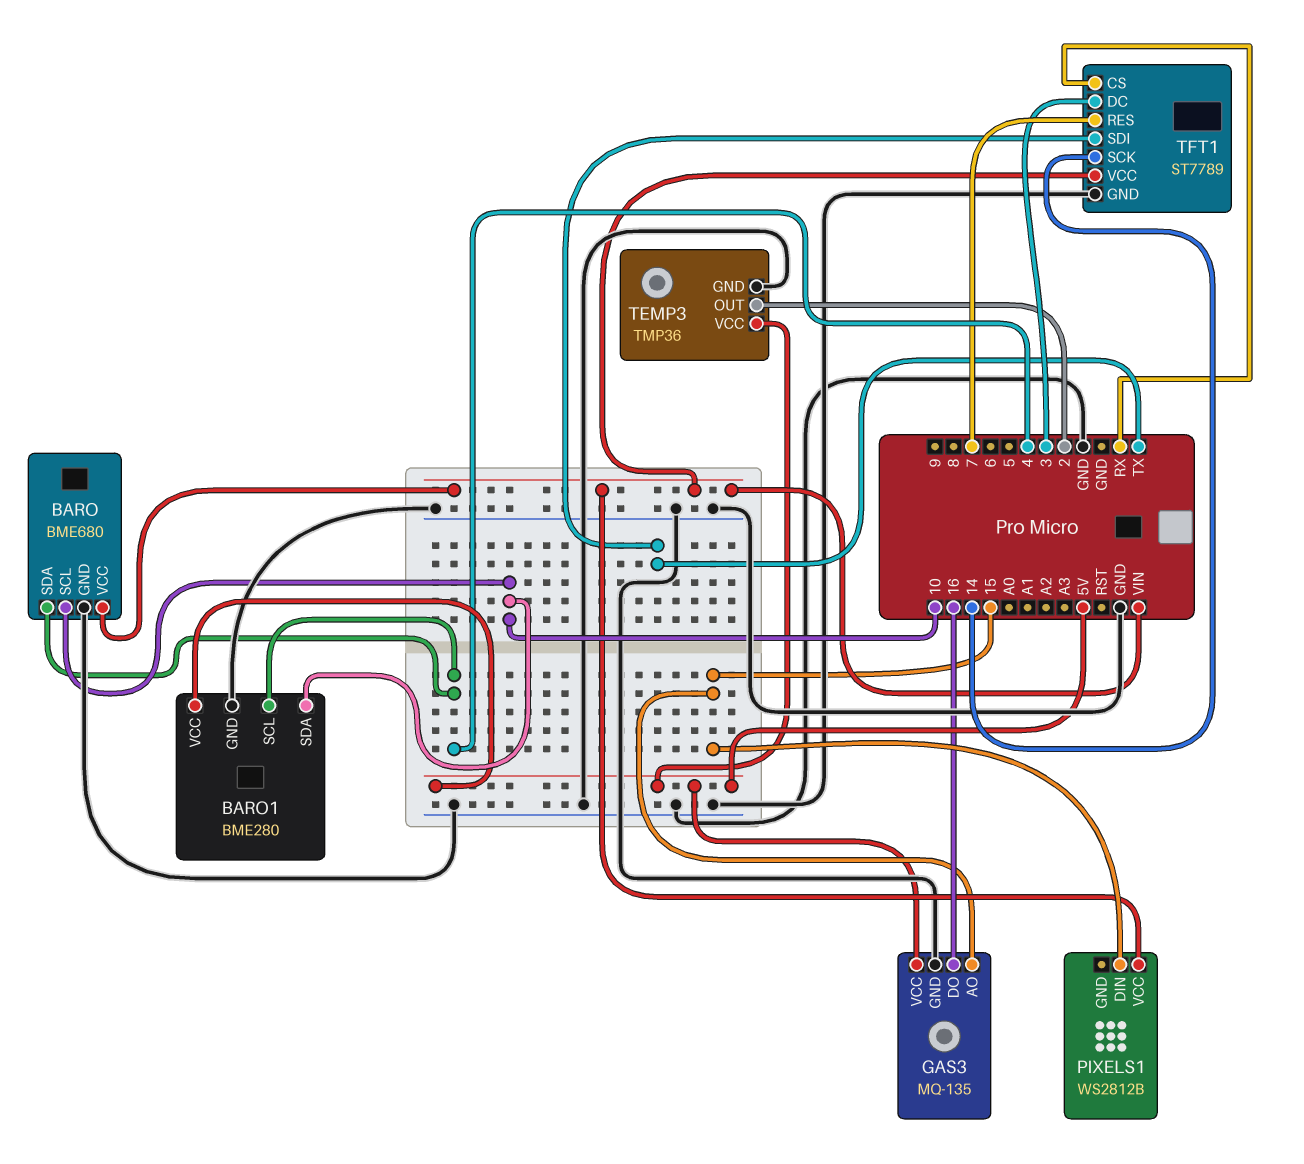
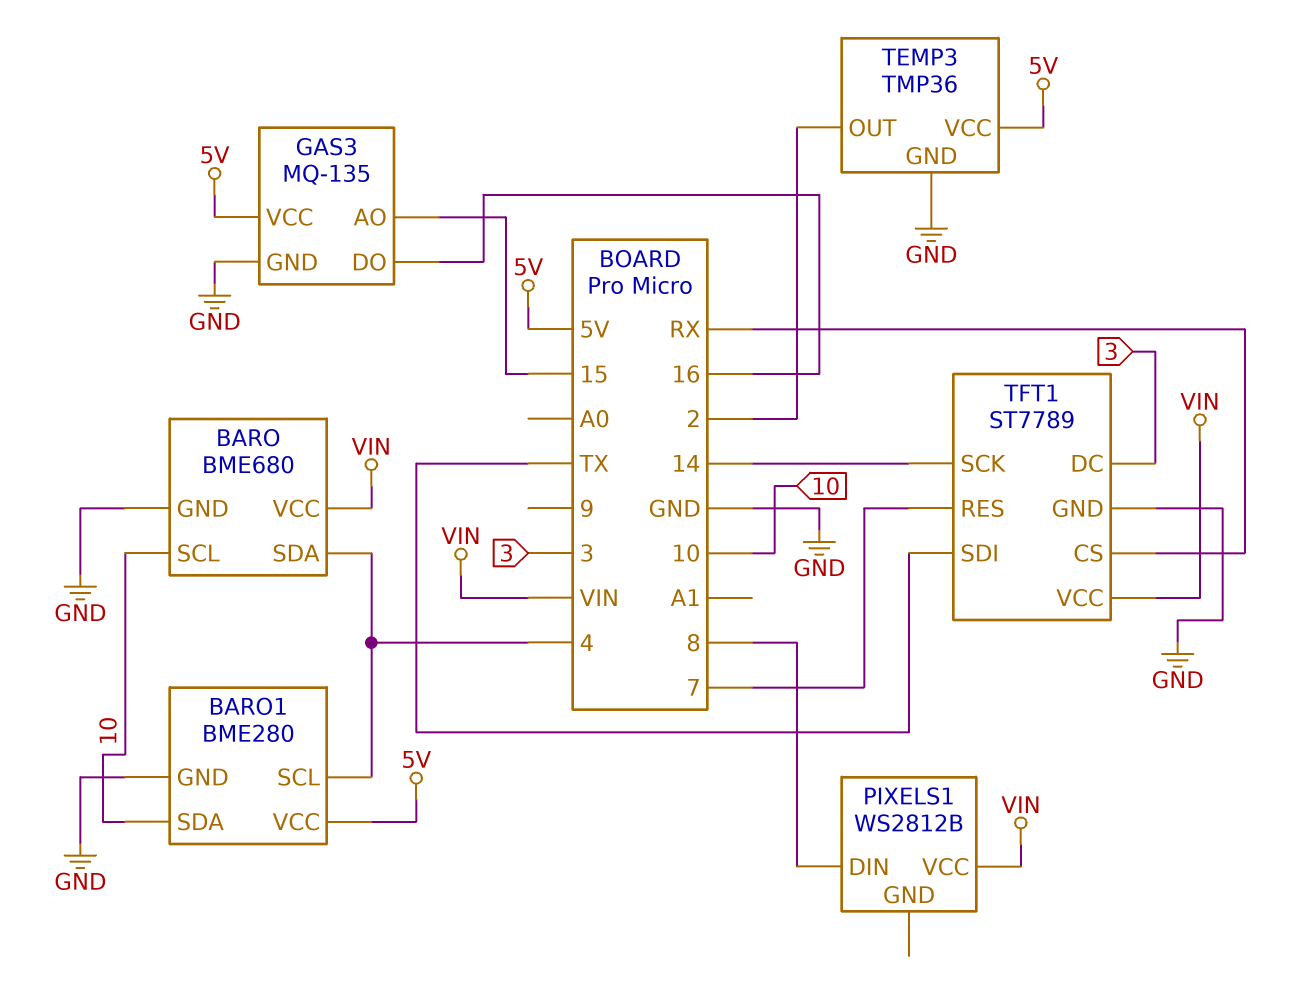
PIXELS1 pin DIN: 15 -> 8

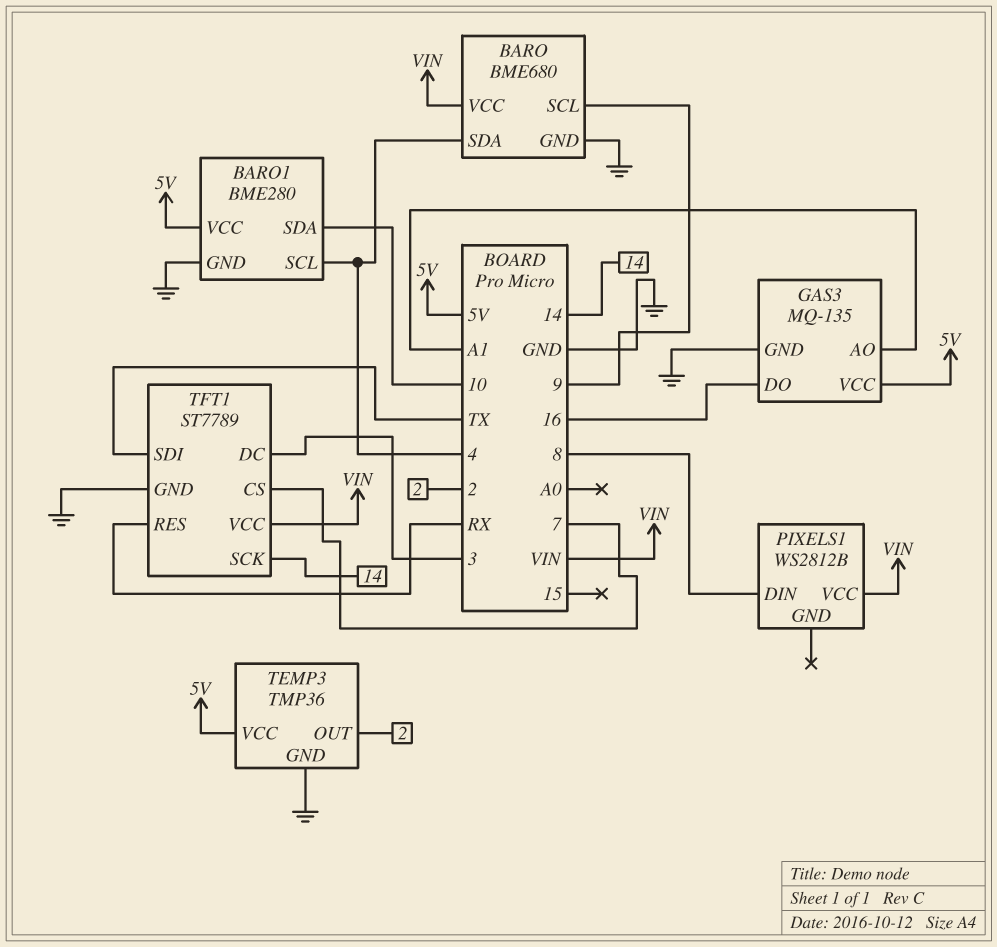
BARO pin SCL: 10 -> 9
GAS3 pin AO: 15 -> A1
TFT1 pin CS: RX -> 7
TFT1 pin RES: 7 -> RX

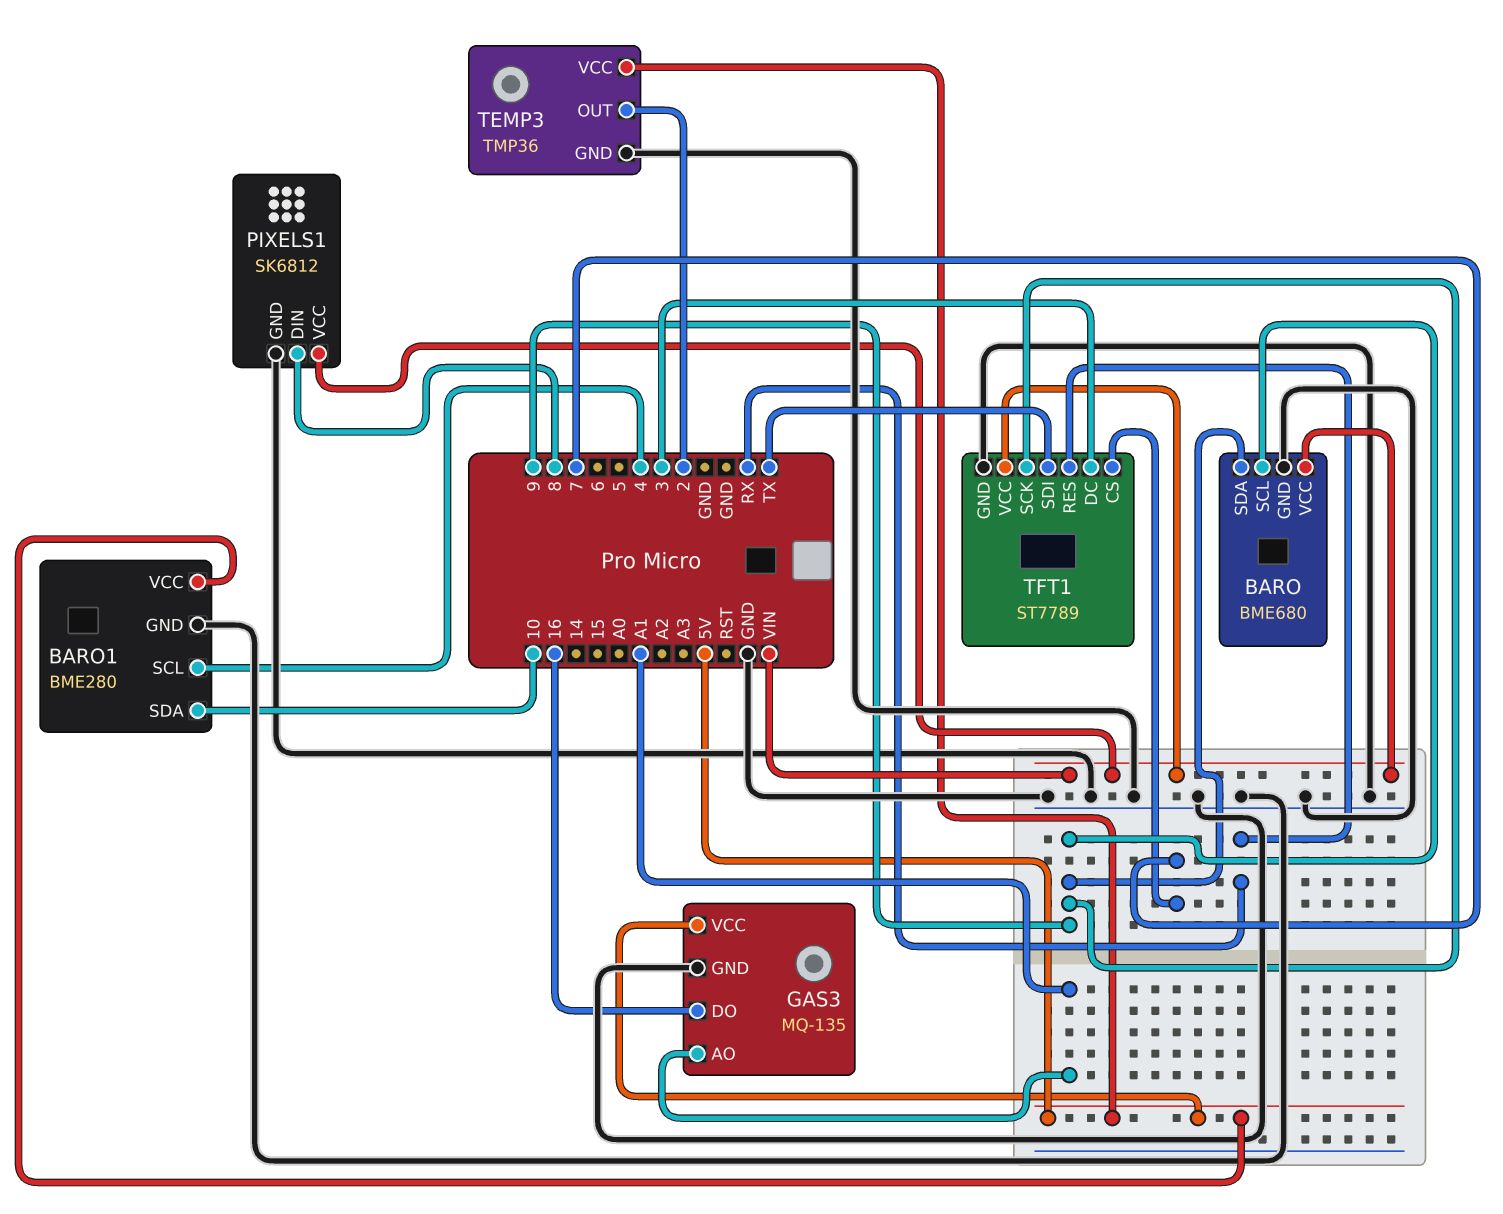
BARO pin SDA: 4 -> 9
PIXELS1: WS2812B -> SK6812
PIXELS1 pin GND: none -> GND
TFT1 pin SCK: 14 -> 9

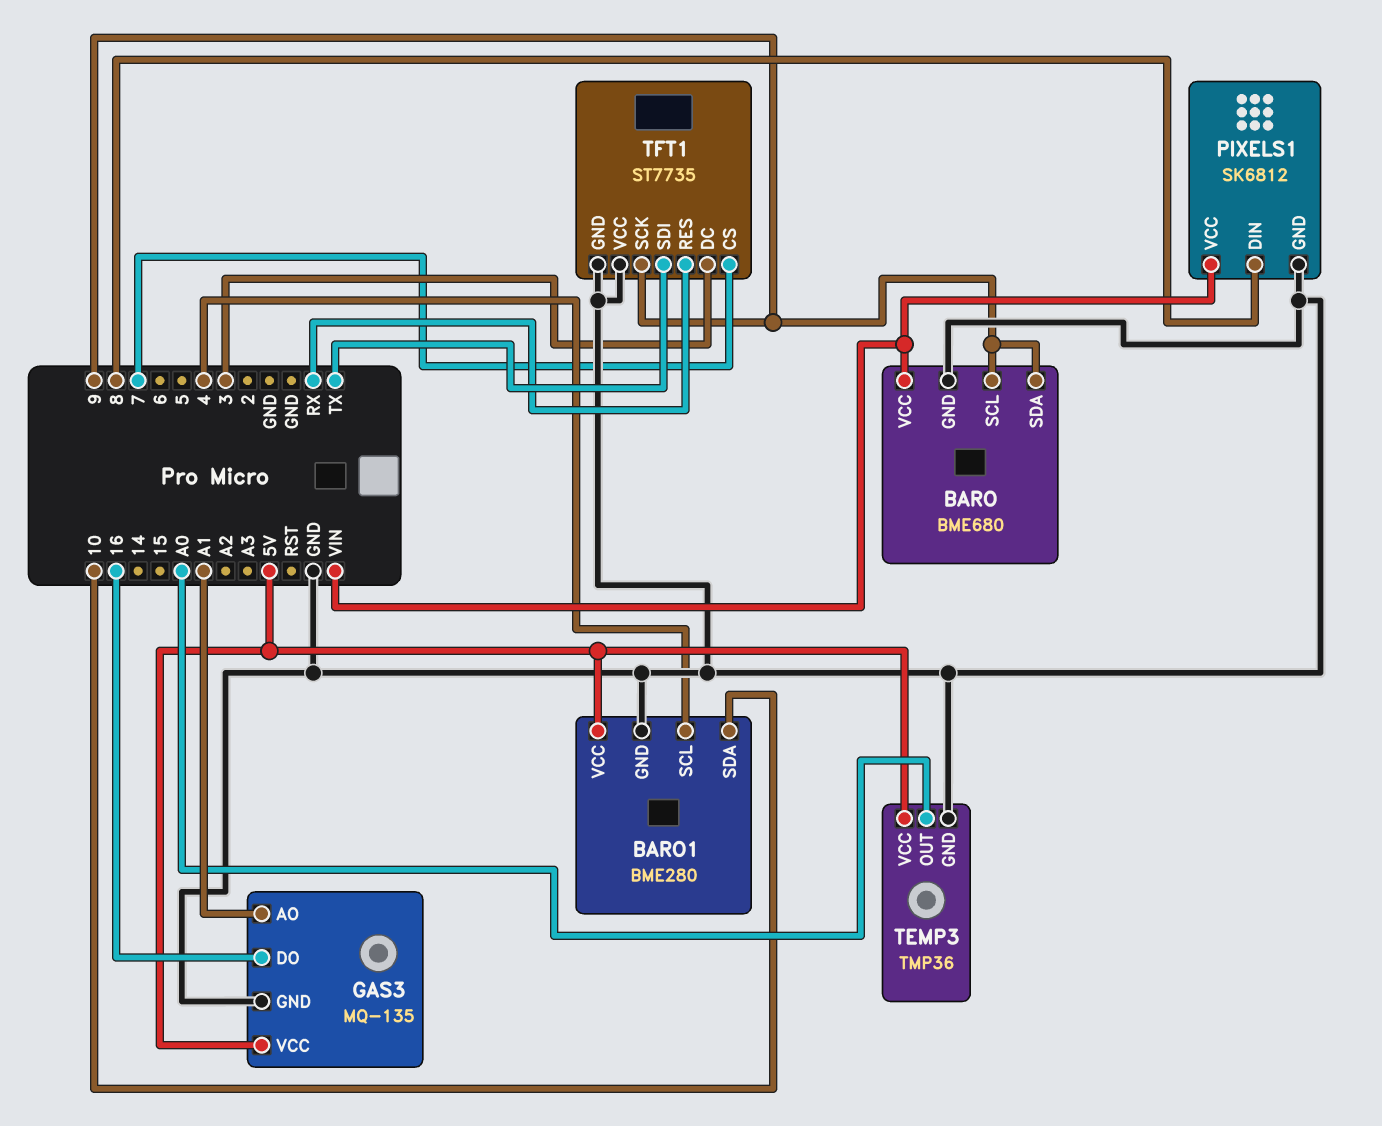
TEMP3 pin OUT: 2 -> A0
TFT1: ST7789 -> ST7735
TFT1 pin VCC: VIN -> GND

